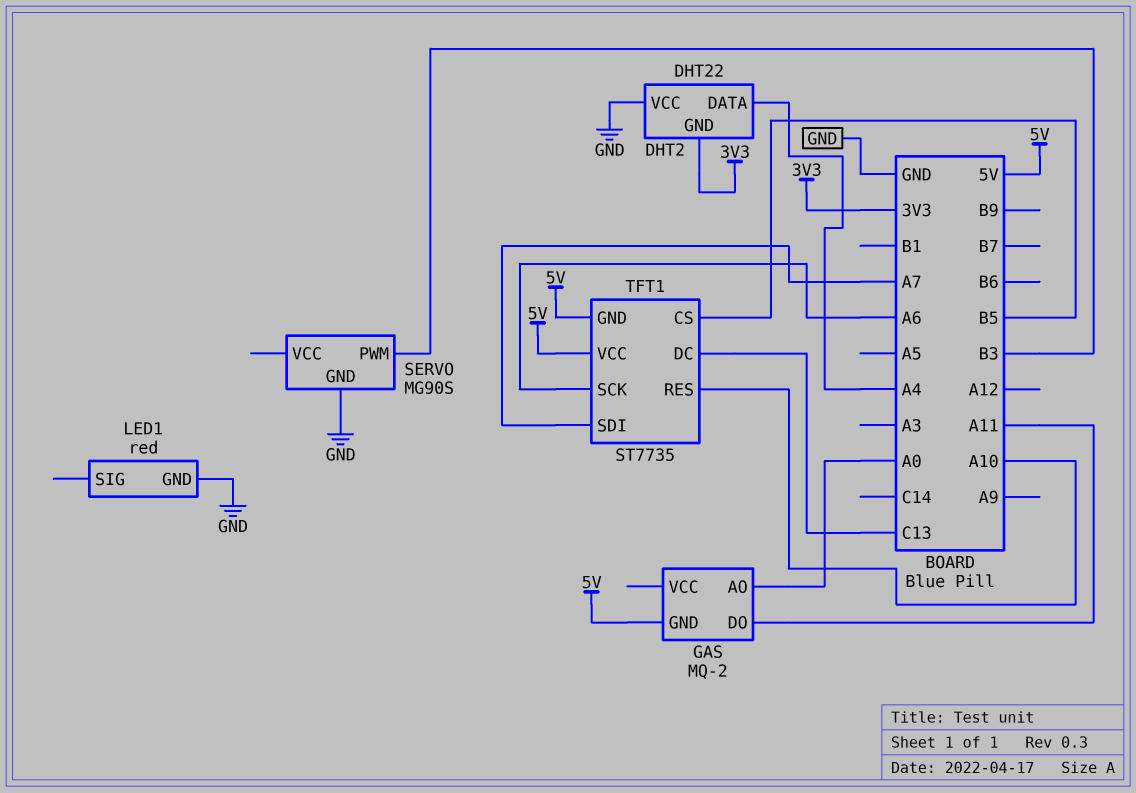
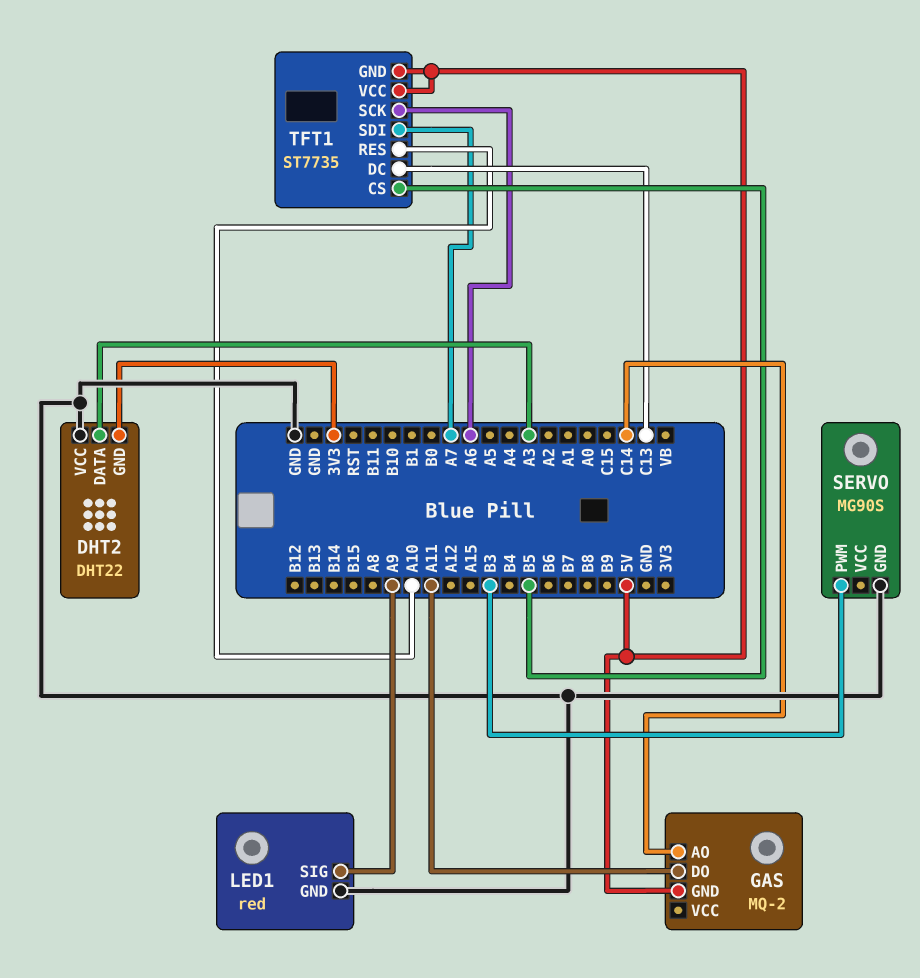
DHT2 pin DATA: A4 -> A3
GAS pin AO: A0 -> C14
LED1 pin SIG: none -> A9

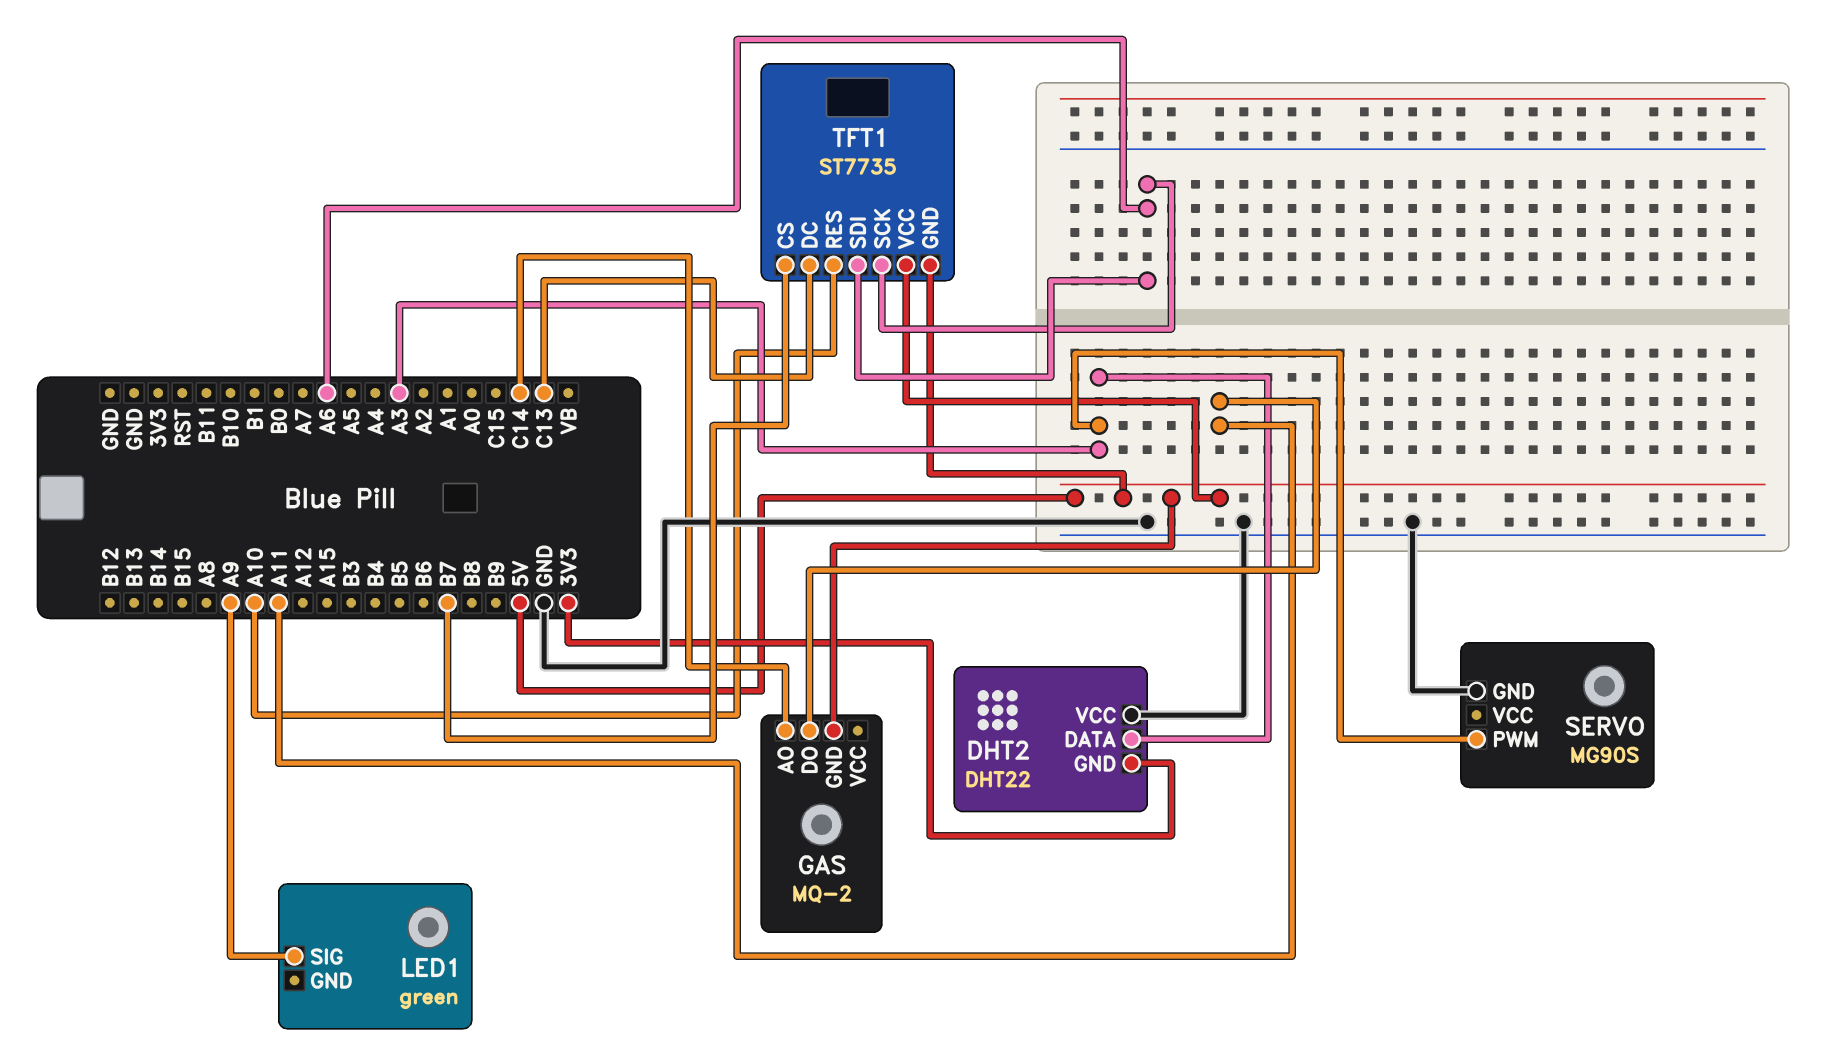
LED1: red -> green
LED1 pin GND: GND -> none
SERVO pin PWM: B3 -> A3
TFT1 pin CS: B5 -> B7
TFT1 pin SDI: A7 -> A6

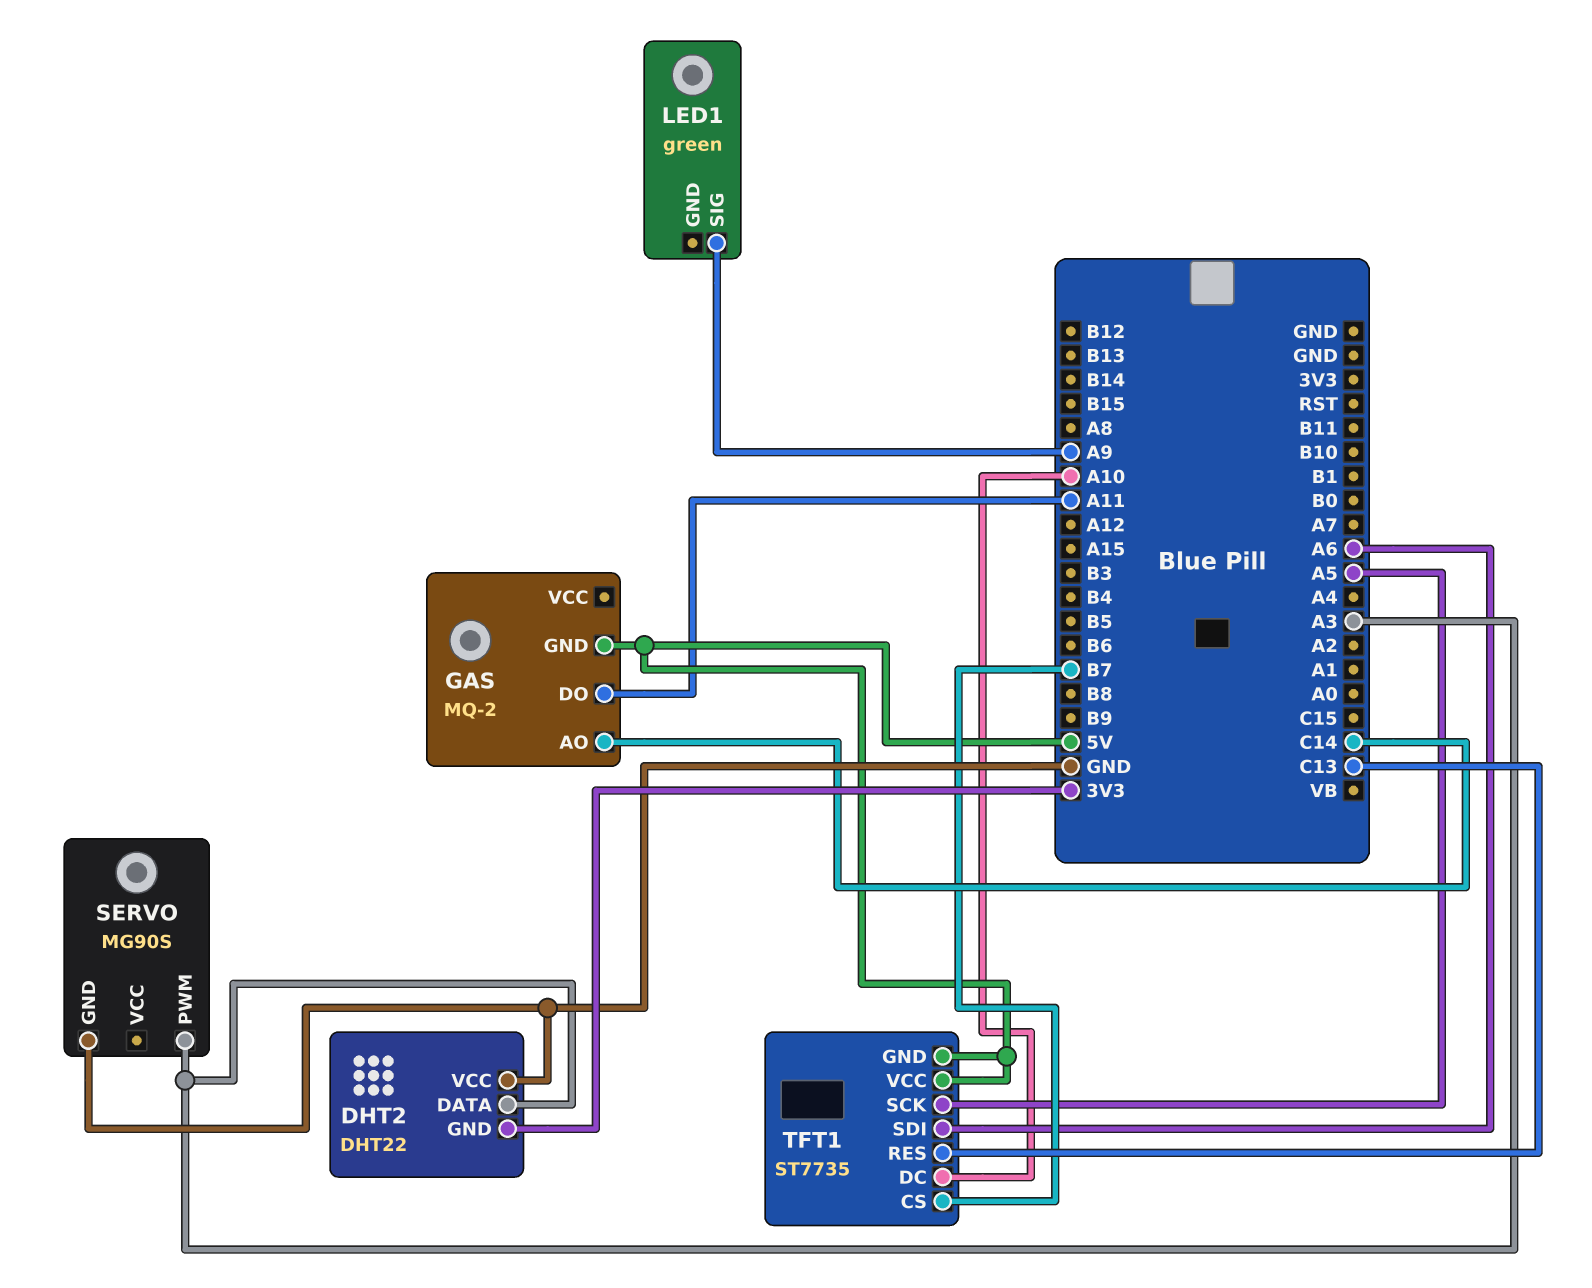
TFT1 pin DC: C13 -> A10
TFT1 pin RES: A10 -> C13
TFT1 pin SCK: A6 -> A5

